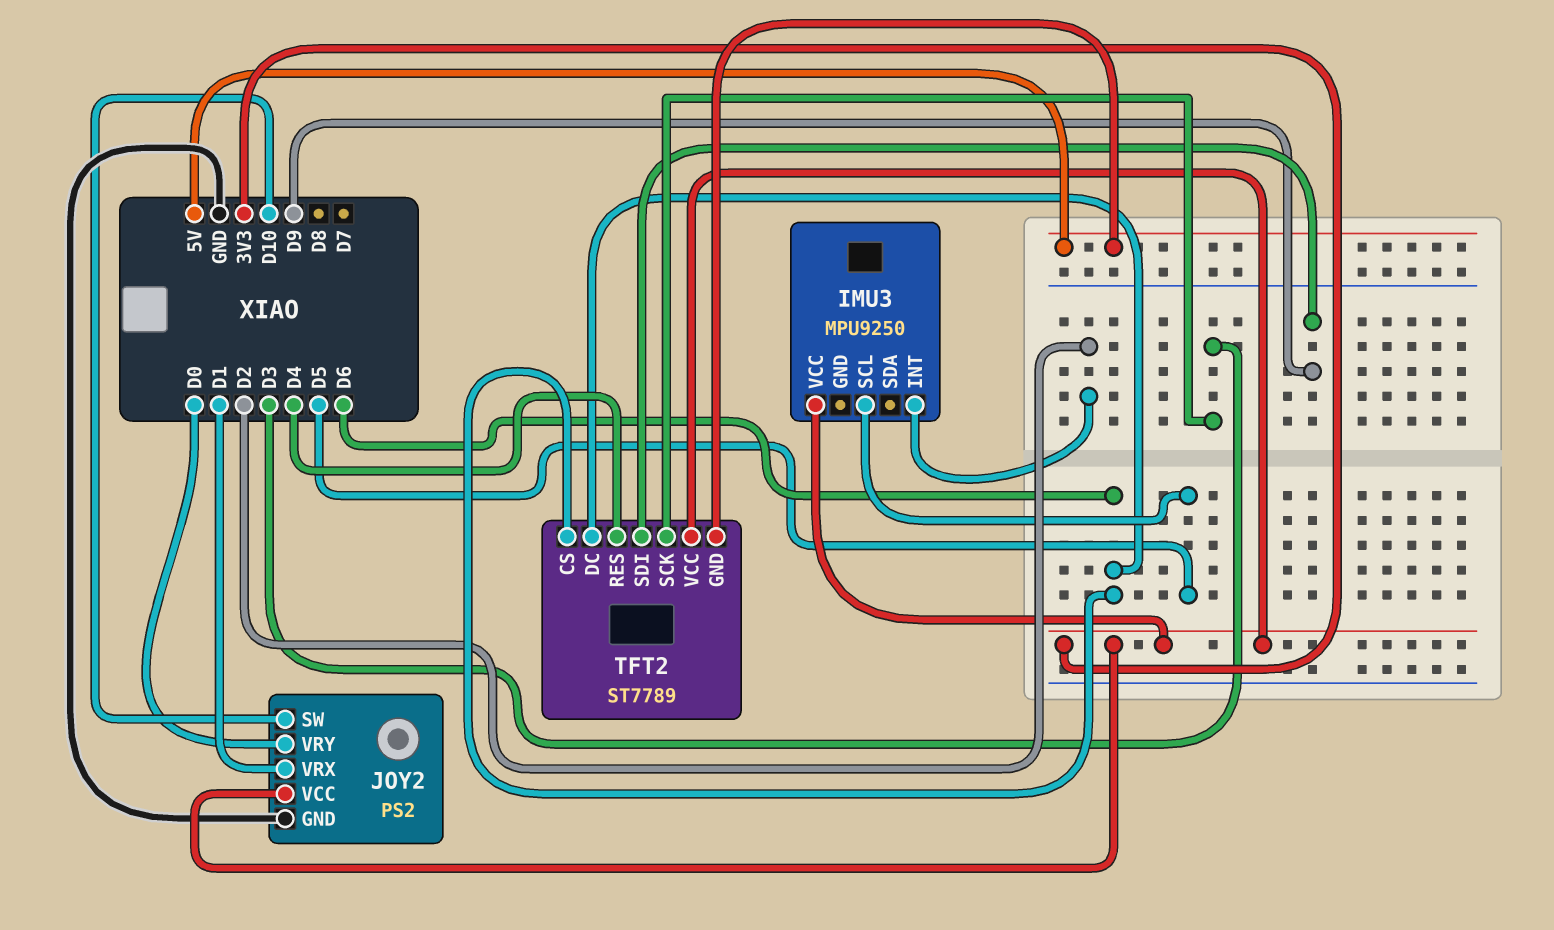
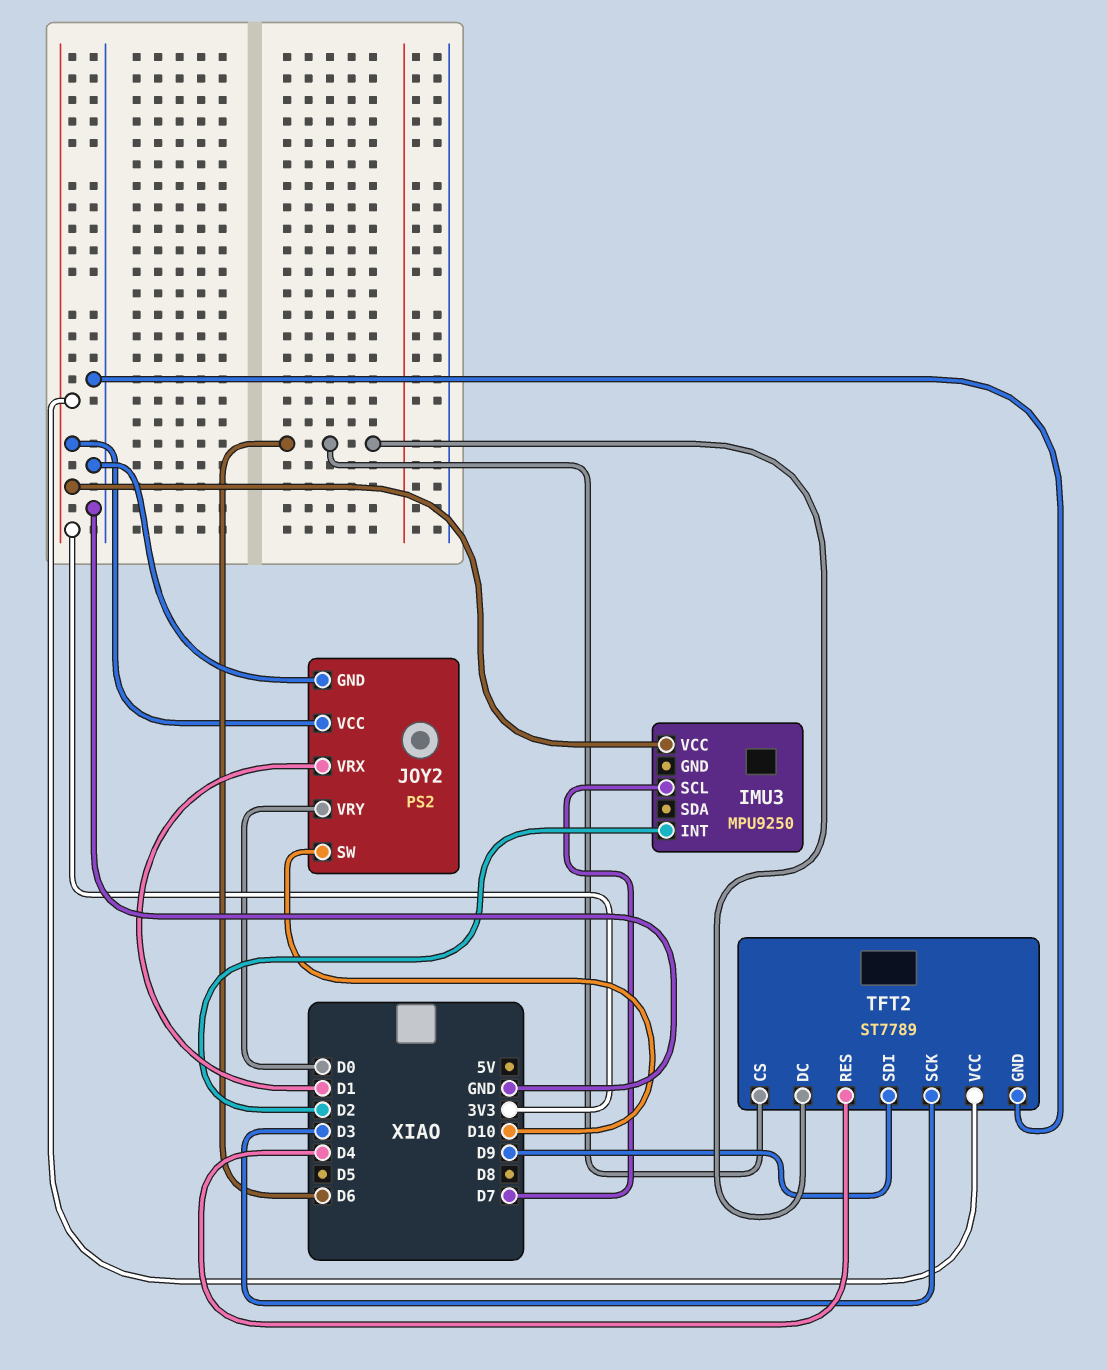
IMU3 pin SCL: D5 -> D7
TFT2 pin GND: 5V -> GND

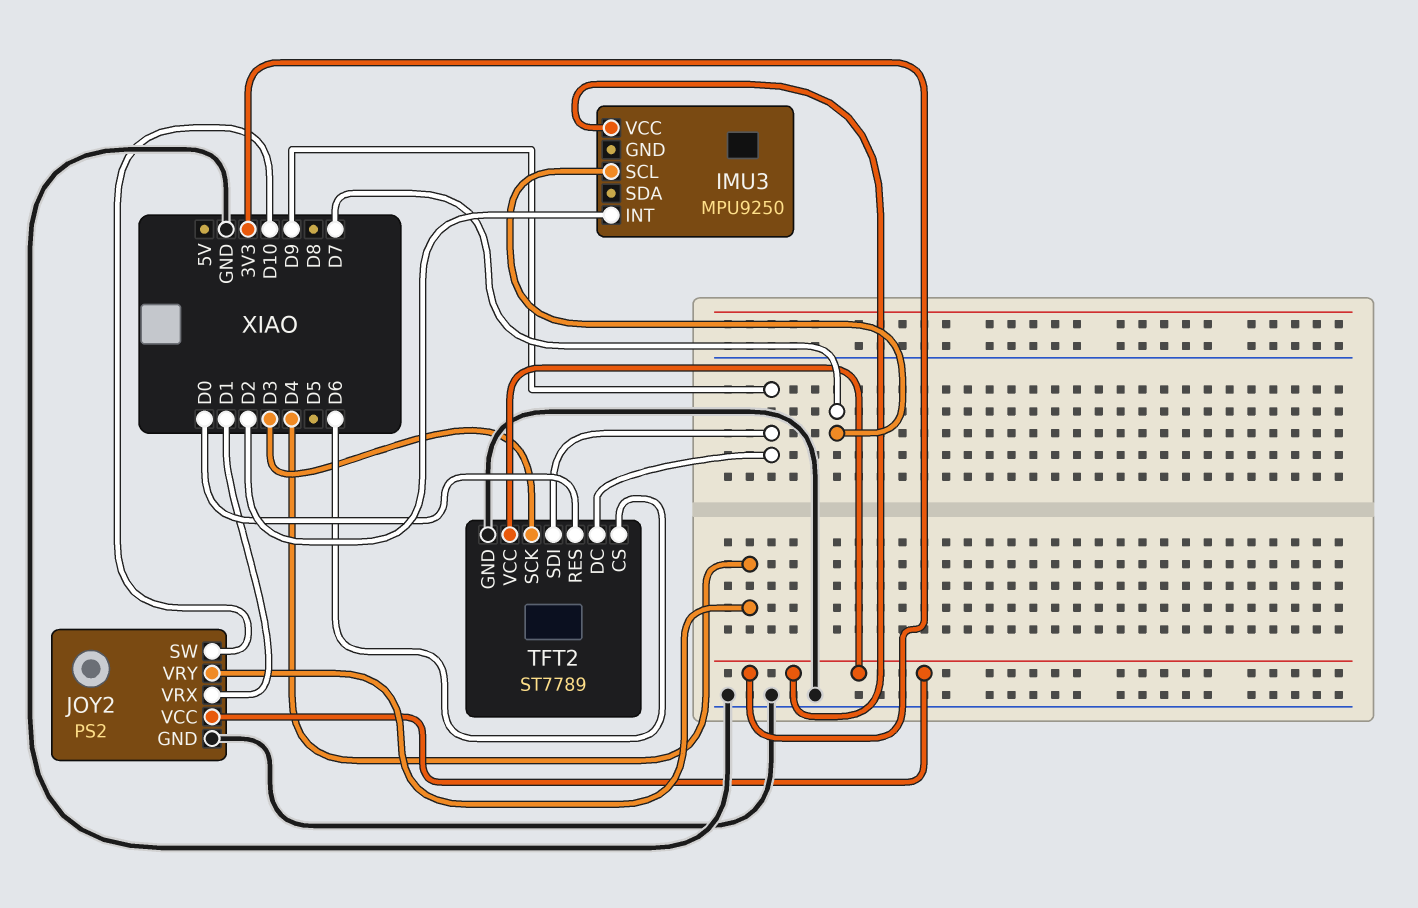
JOY2 pin VRY: D0 -> D4
TFT2 pin DC: D6 -> D9
TFT2 pin RES: D4 -> D0

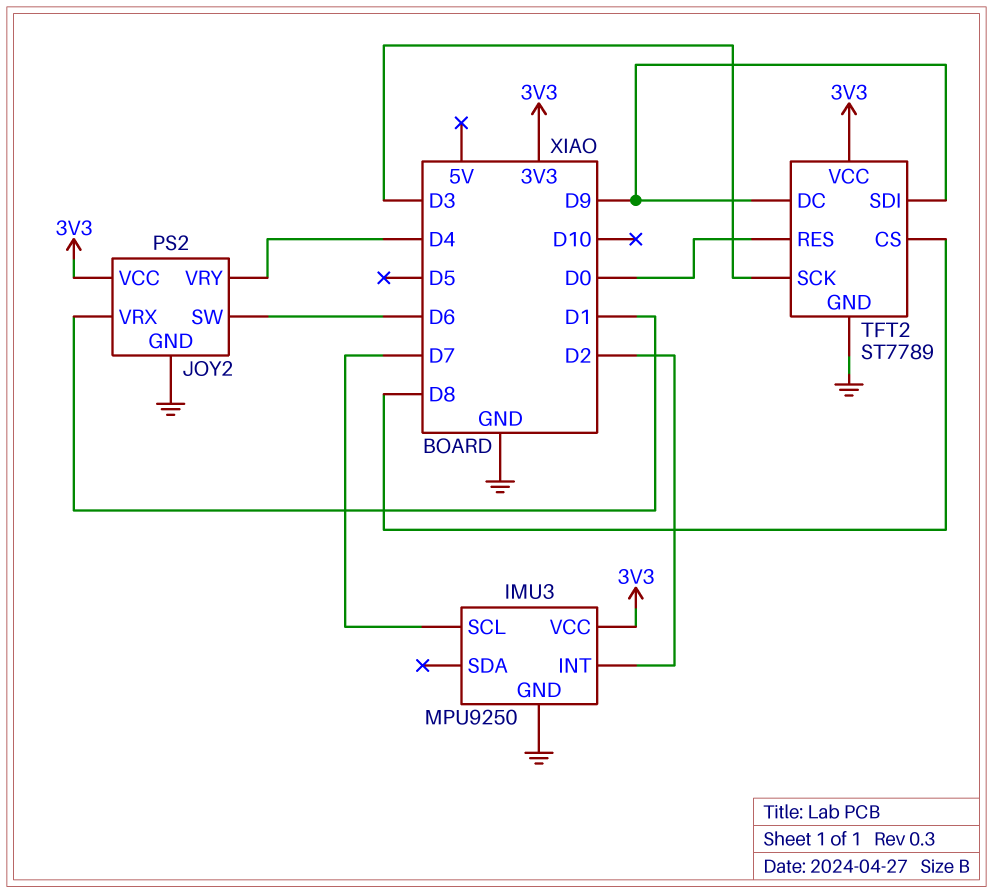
IMU3 pin GND: none -> GND
JOY2 pin SW: D10 -> D6
TFT2 pin CS: D6 -> D8

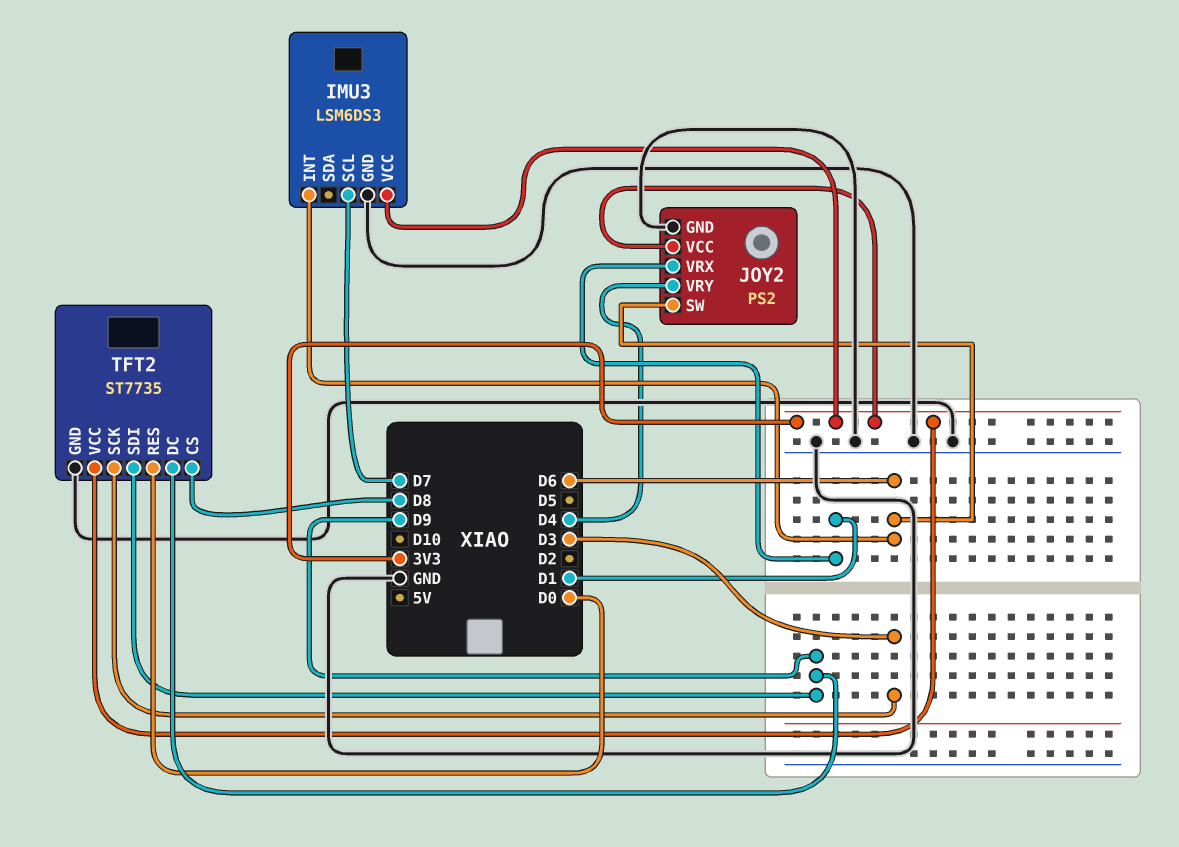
IMU3: MPU9250 -> LSM6DS3
IMU3 pin INT: D2 -> D6
TFT2: ST7789 -> ST7735

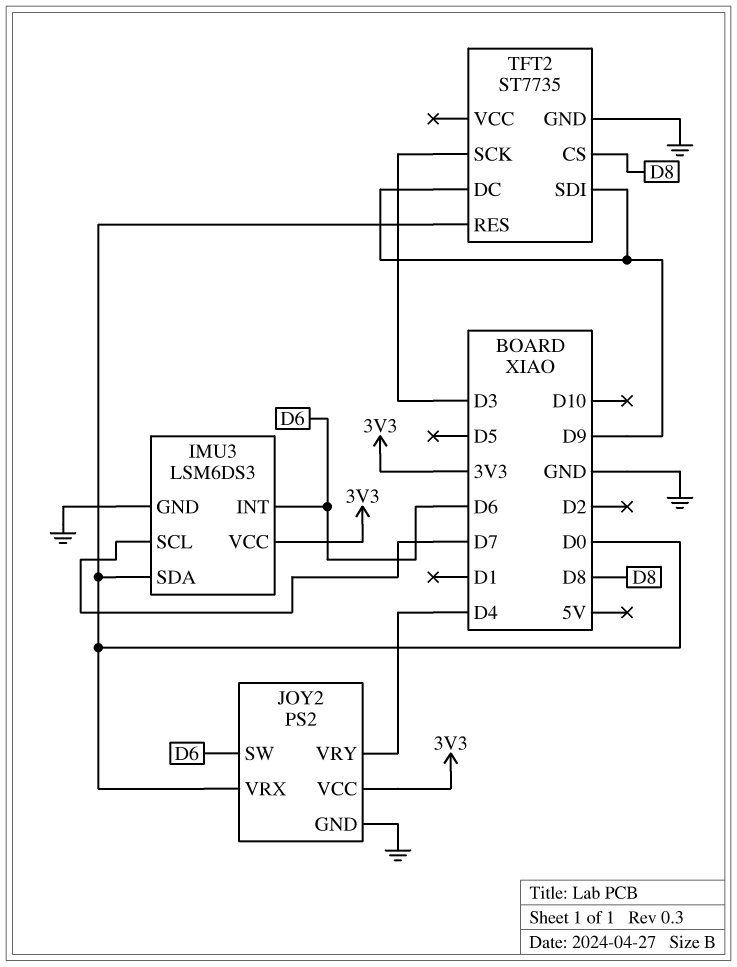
IMU3 pin SDA: none -> D0
JOY2 pin VRX: D1 -> D0
TFT2 pin VCC: 3V3 -> none

